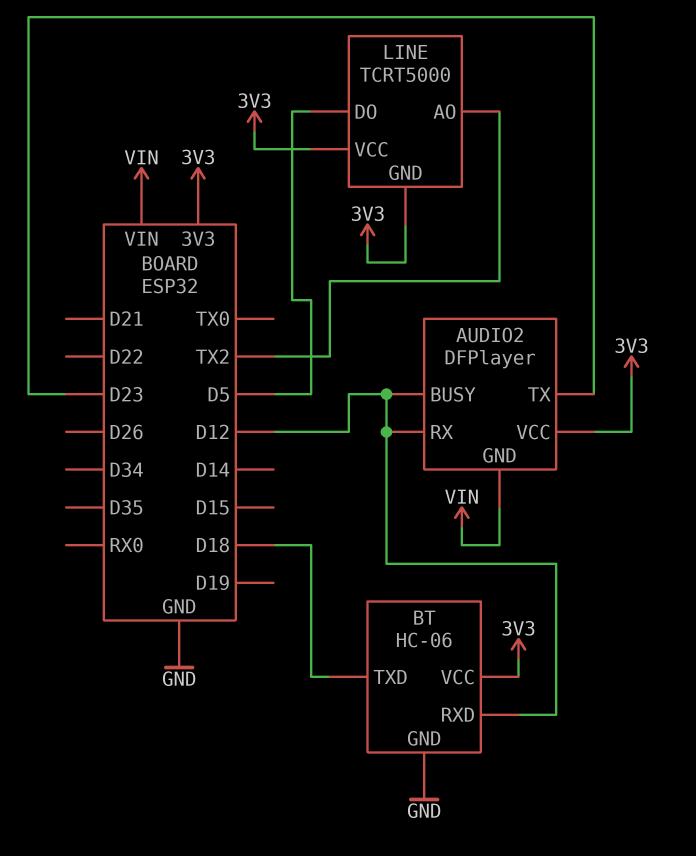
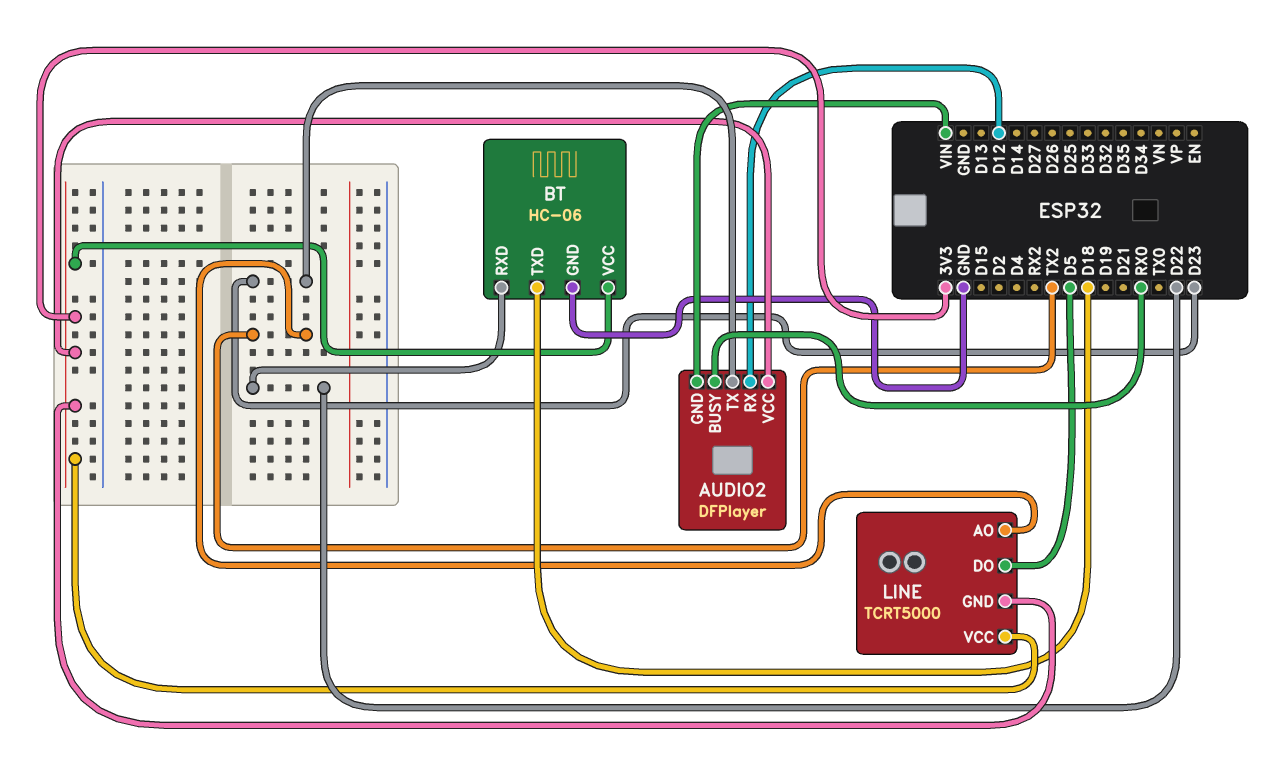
AUDIO2 pin BUSY: D12 -> RX0
BT pin RXD: D12 -> D22

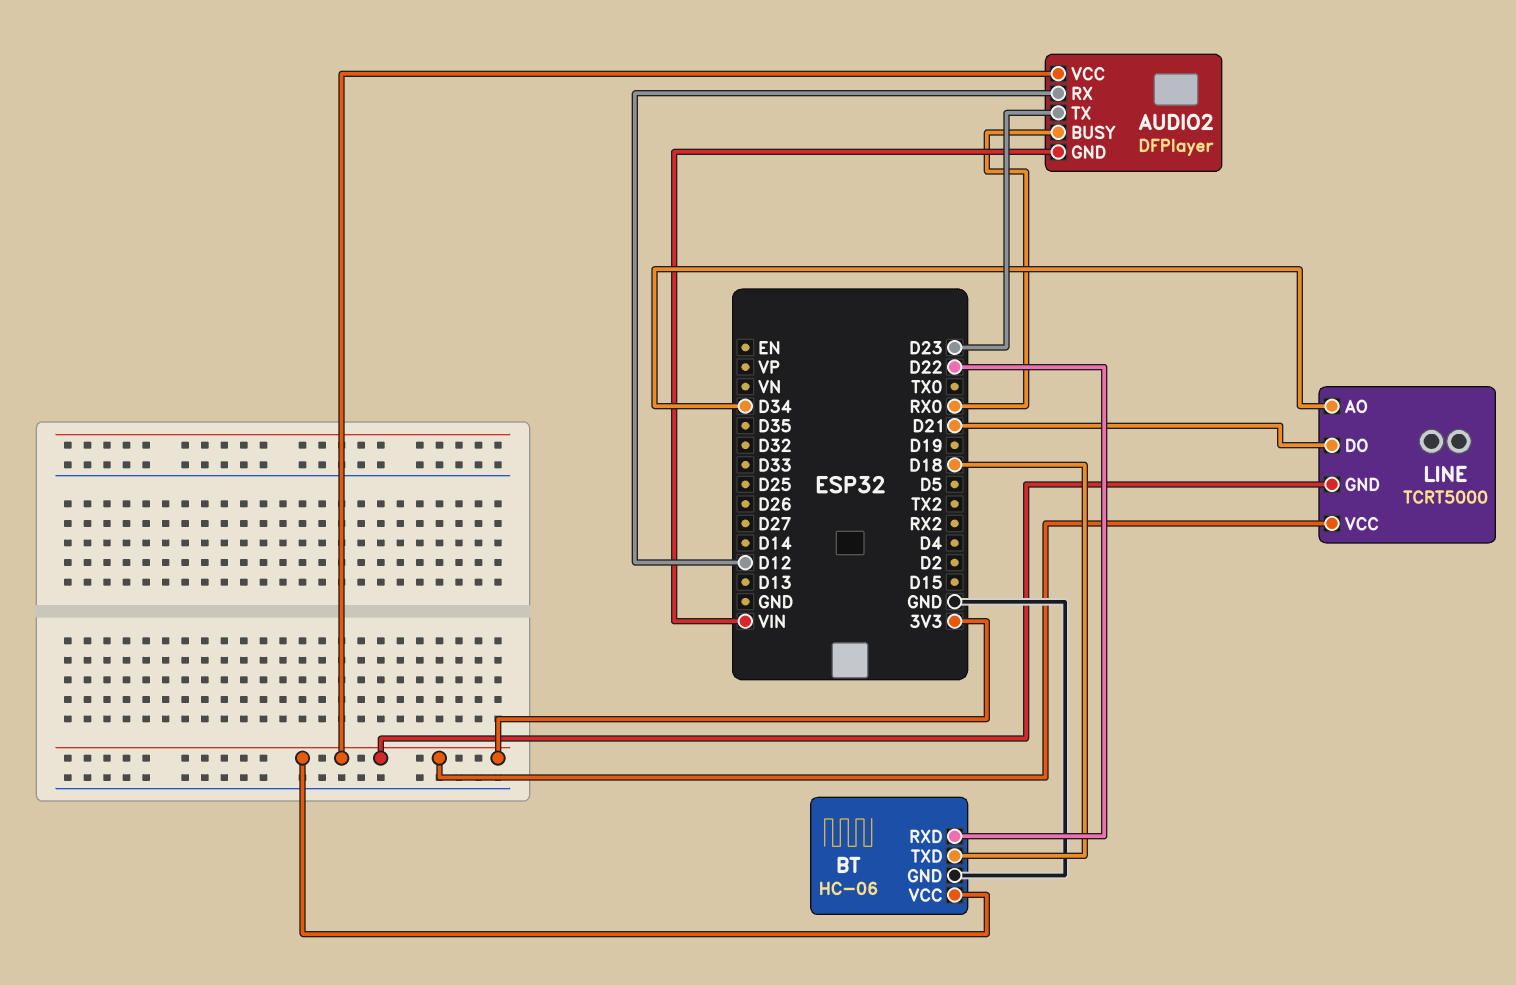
LINE pin AO: TX2 -> D34
LINE pin DO: D5 -> D21

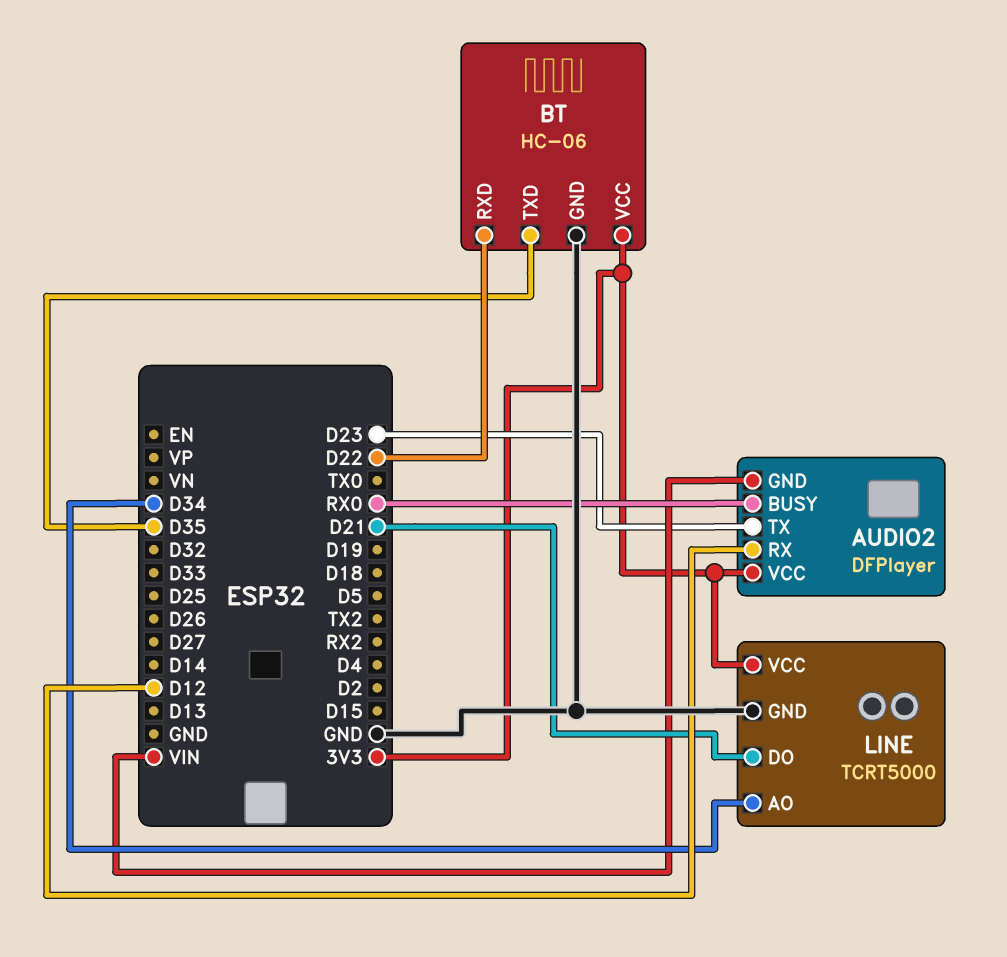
BT pin TXD: D18 -> D35
LINE pin GND: 3V3 -> GND

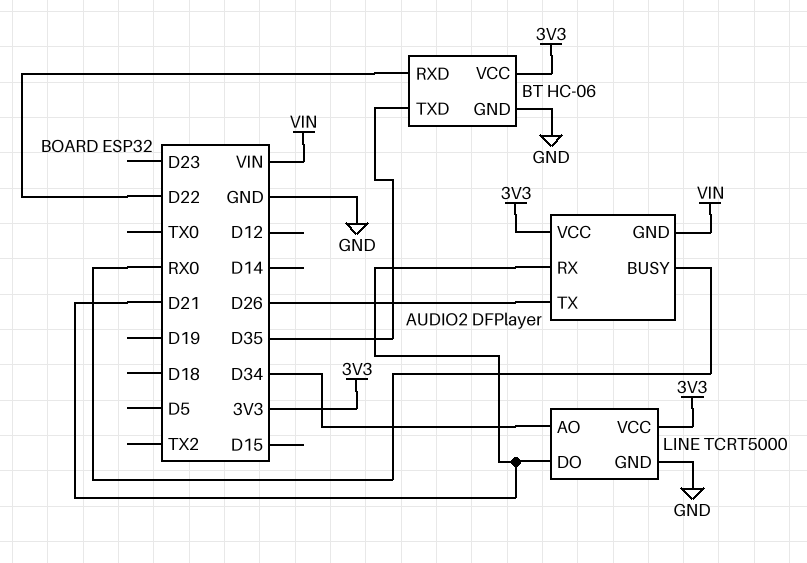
AUDIO2 pin RX: D12 -> D21
AUDIO2 pin TX: D23 -> D26

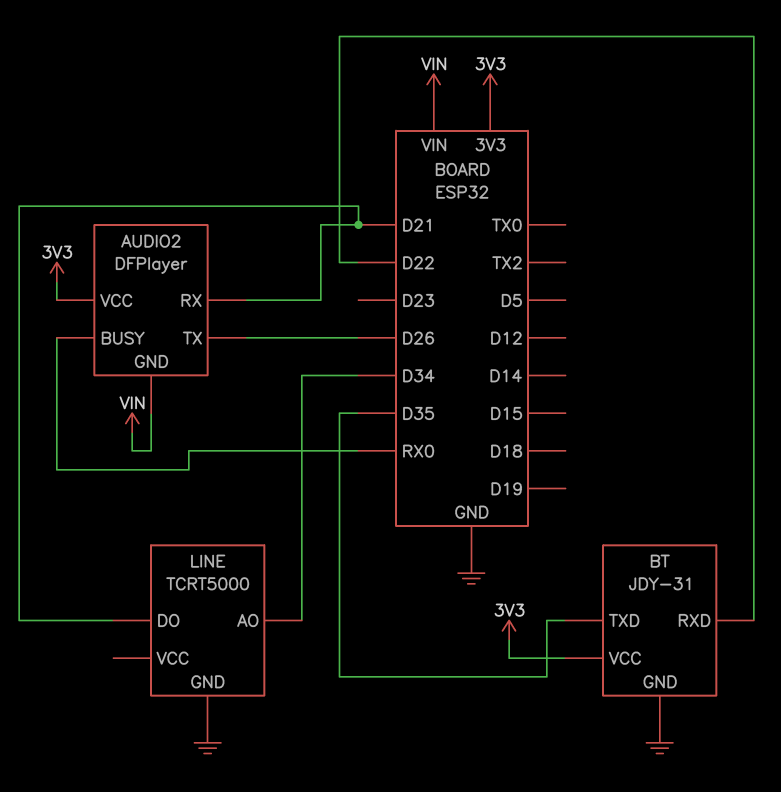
BT: HC-06 -> JDY-31
LINE pin VCC: 3V3 -> none

